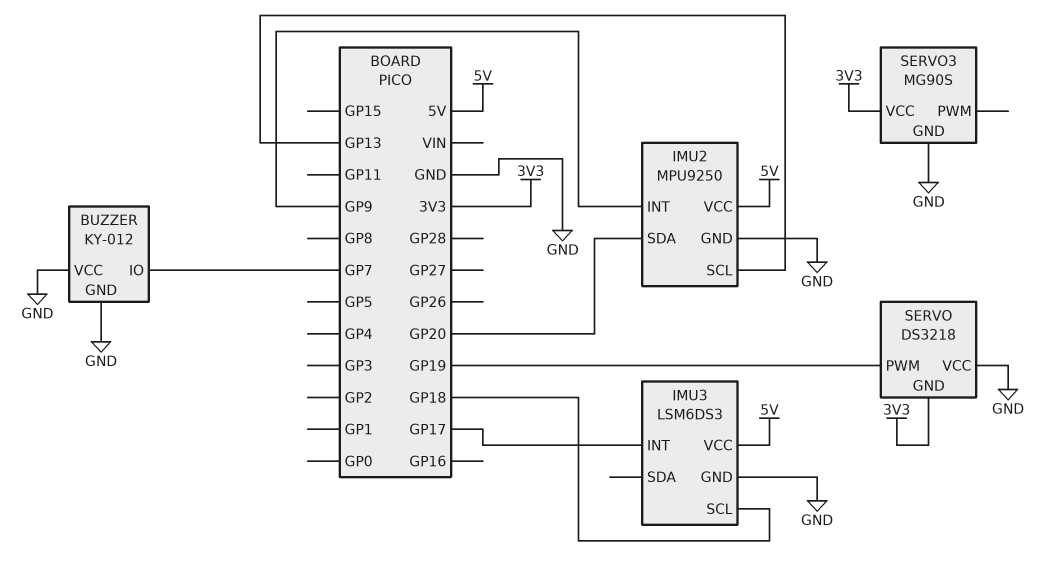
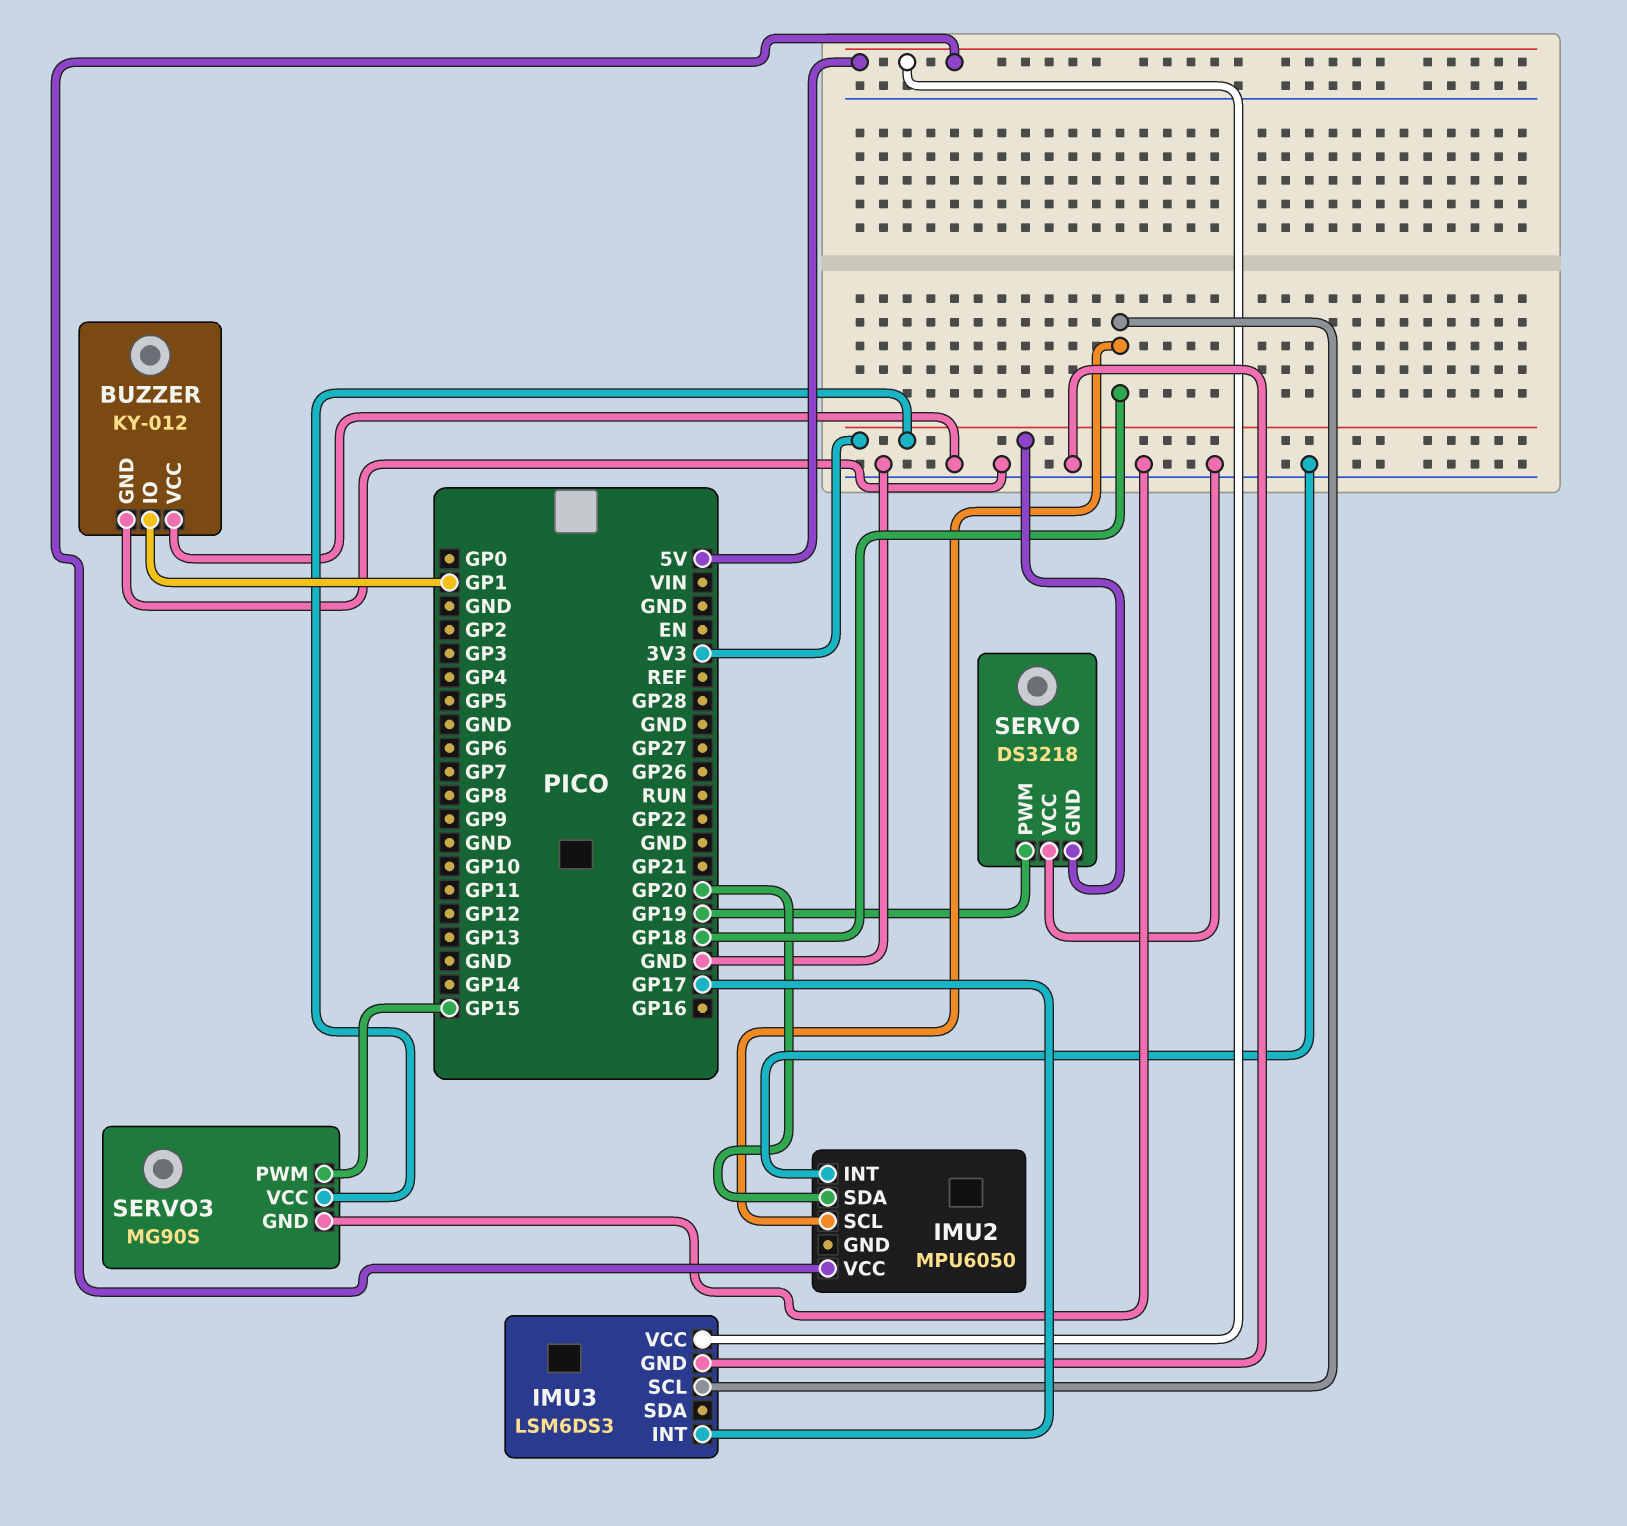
BUZZER pin IO: GP7 -> GP1
IMU2: MPU9250 -> MPU6050
IMU2 pin GND: GND -> none
IMU2 pin INT: GP9 -> GND
IMU2 pin SCL: GP13 -> GP18
SERVO3 pin PWM: none -> GP15

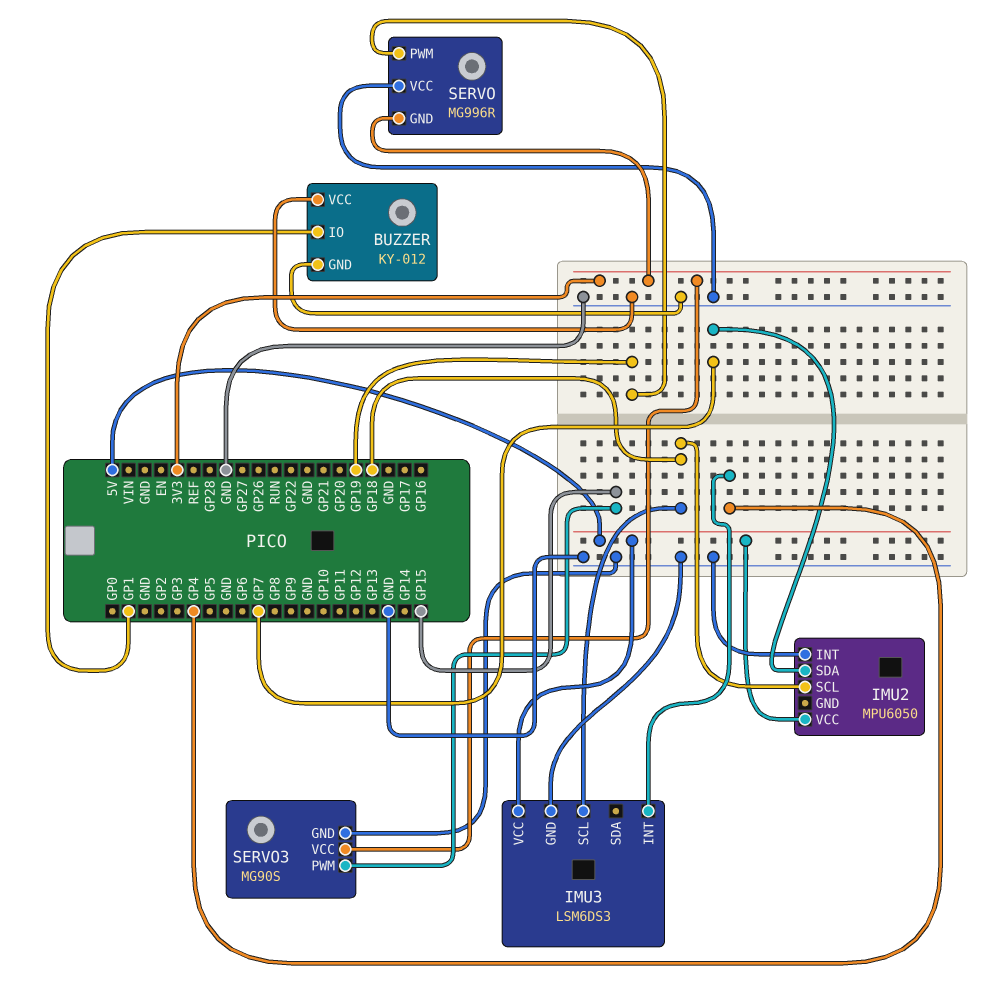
IMU2 pin SDA: GP20 -> GP7
IMU3 pin INT: GP17 -> GP4
SERVO: DS3218 -> MG996R

